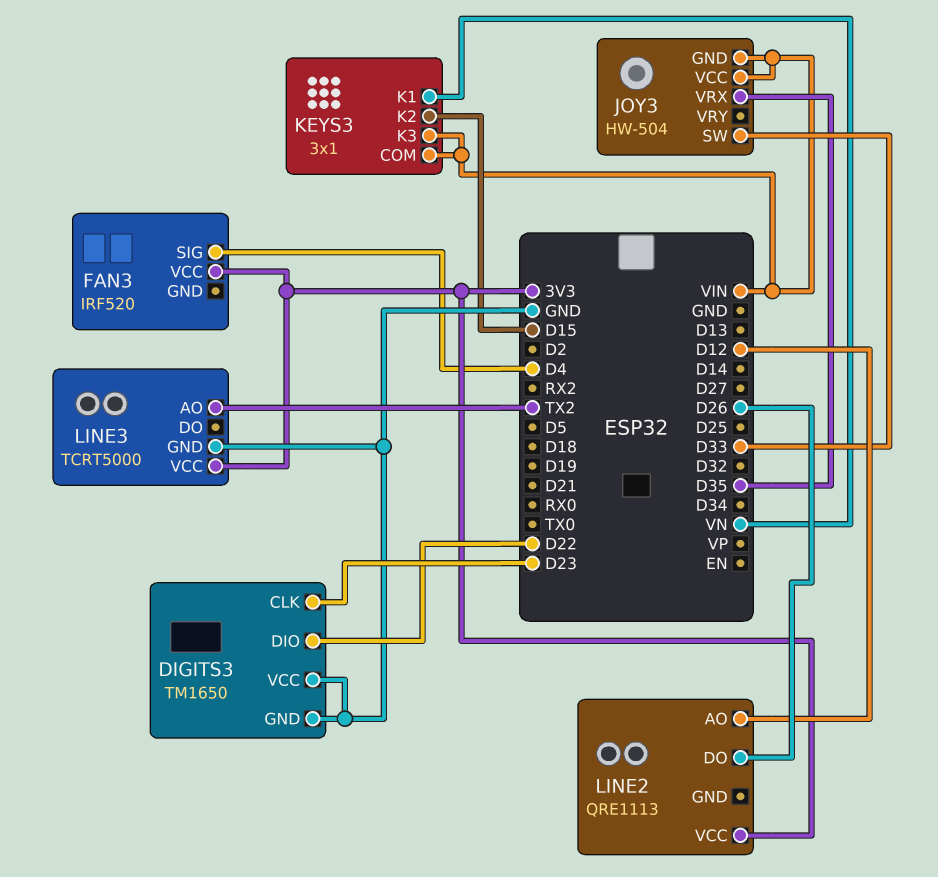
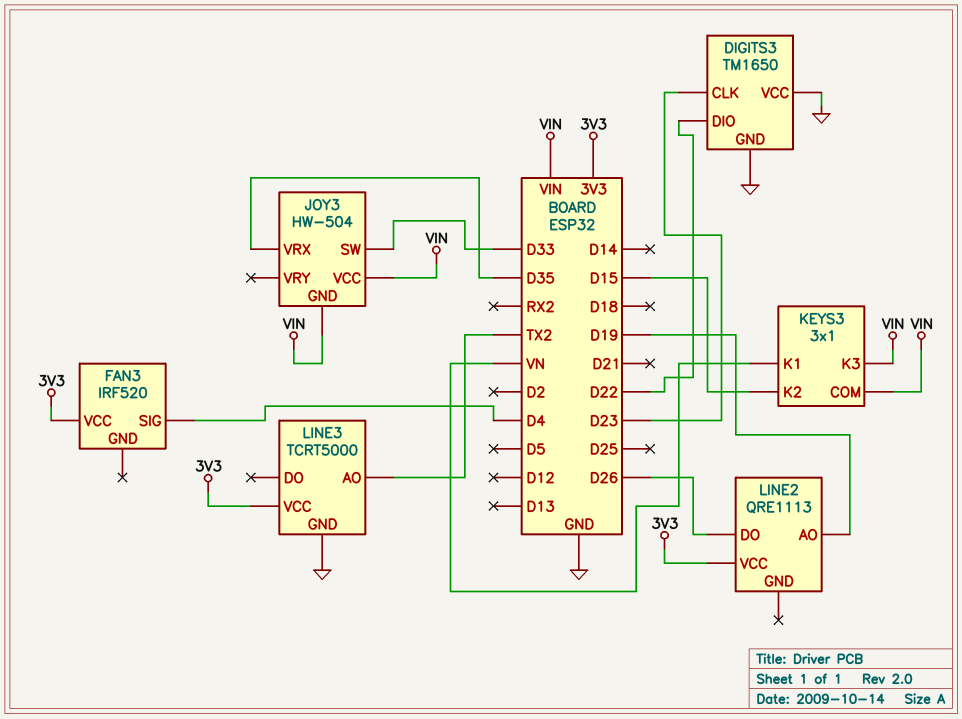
LINE2 pin AO: D12 -> D19

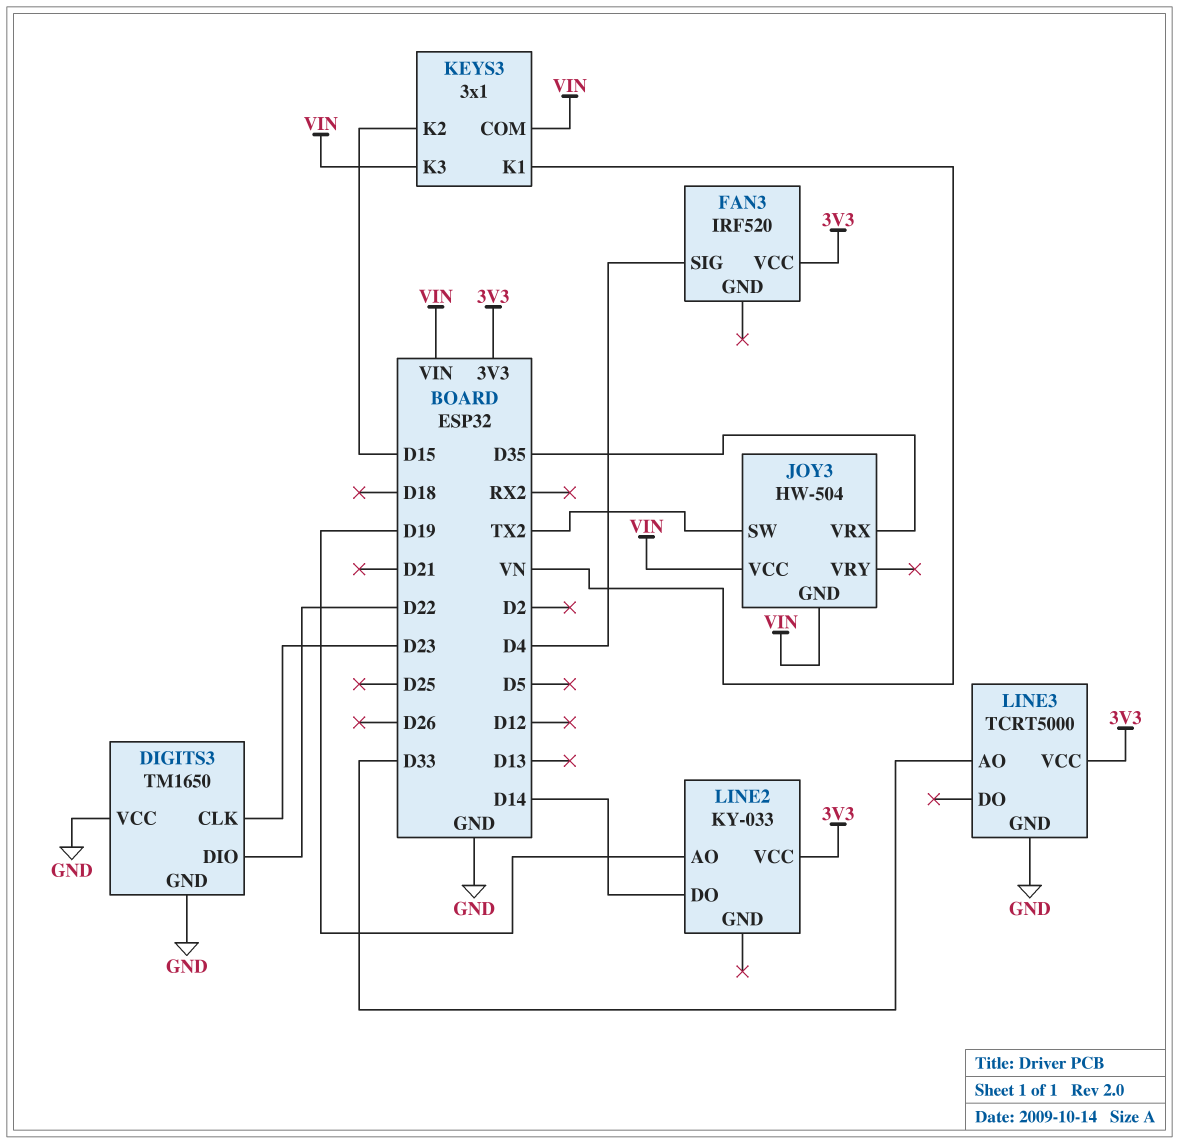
JOY3 pin SW: D33 -> TX2
LINE2: QRE1113 -> KY-033
LINE2 pin DO: D26 -> D14
LINE3 pin AO: TX2 -> D33

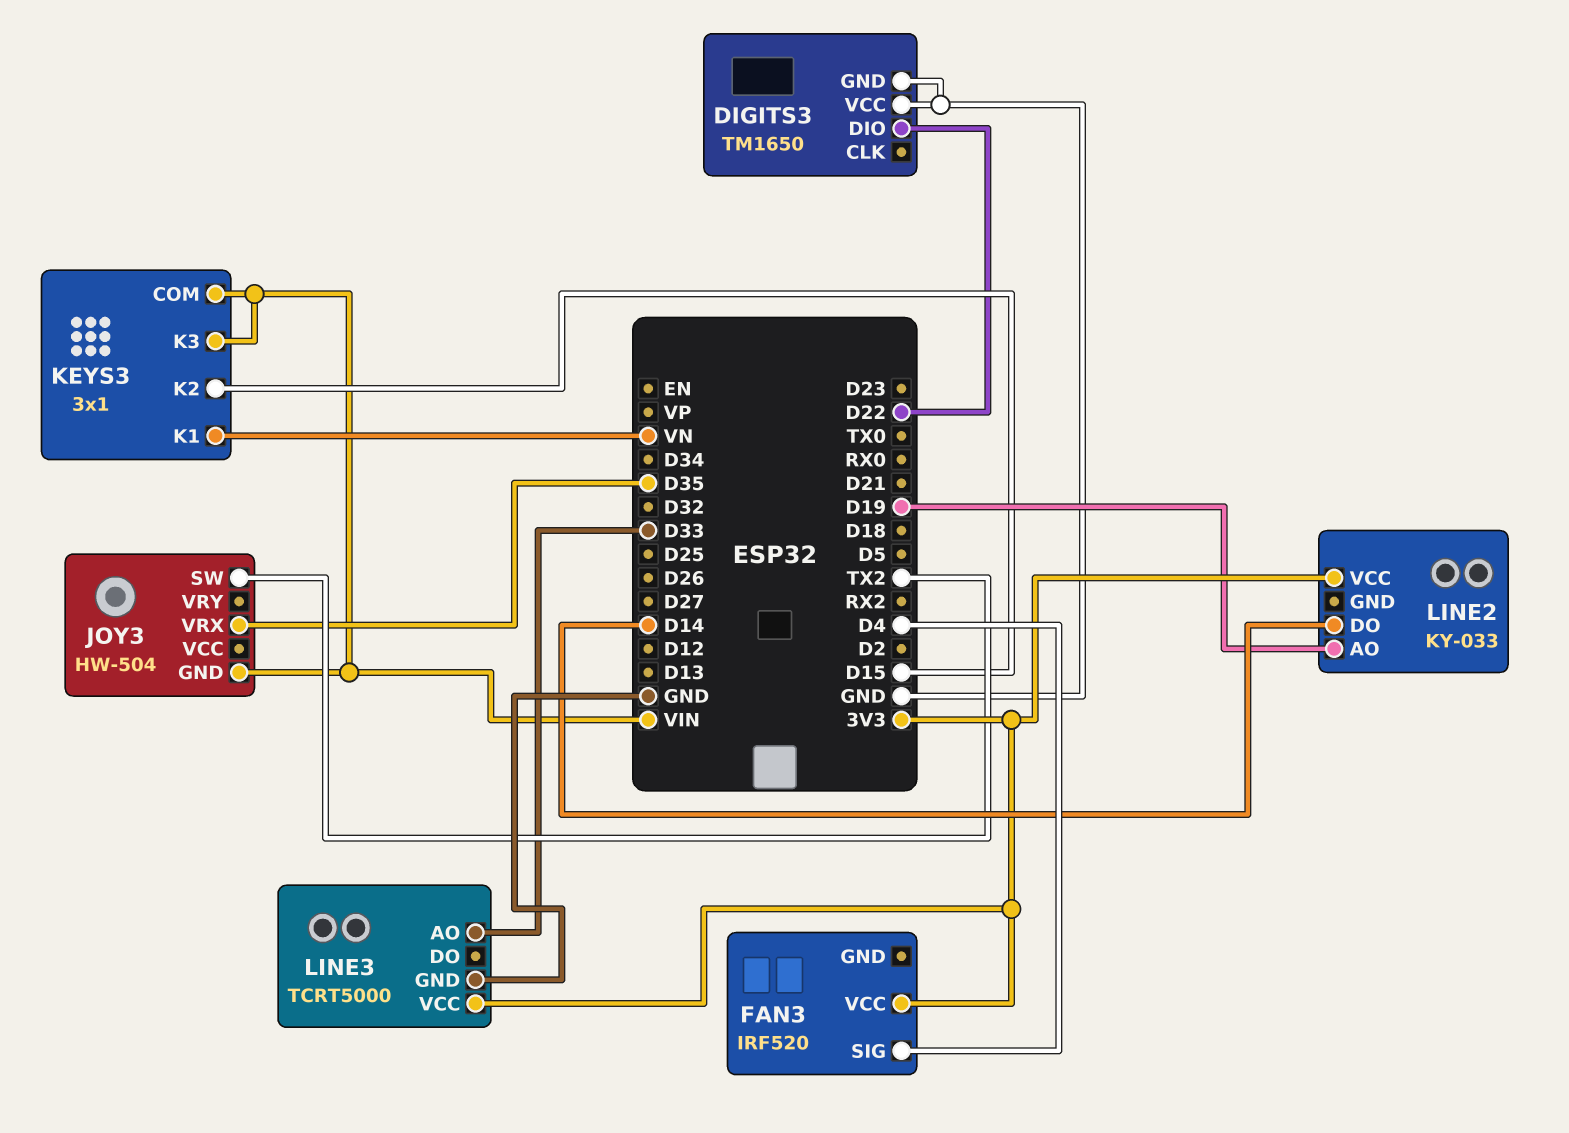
DIGITS3 pin CLK: D23 -> none
JOY3 pin VCC: VIN -> none

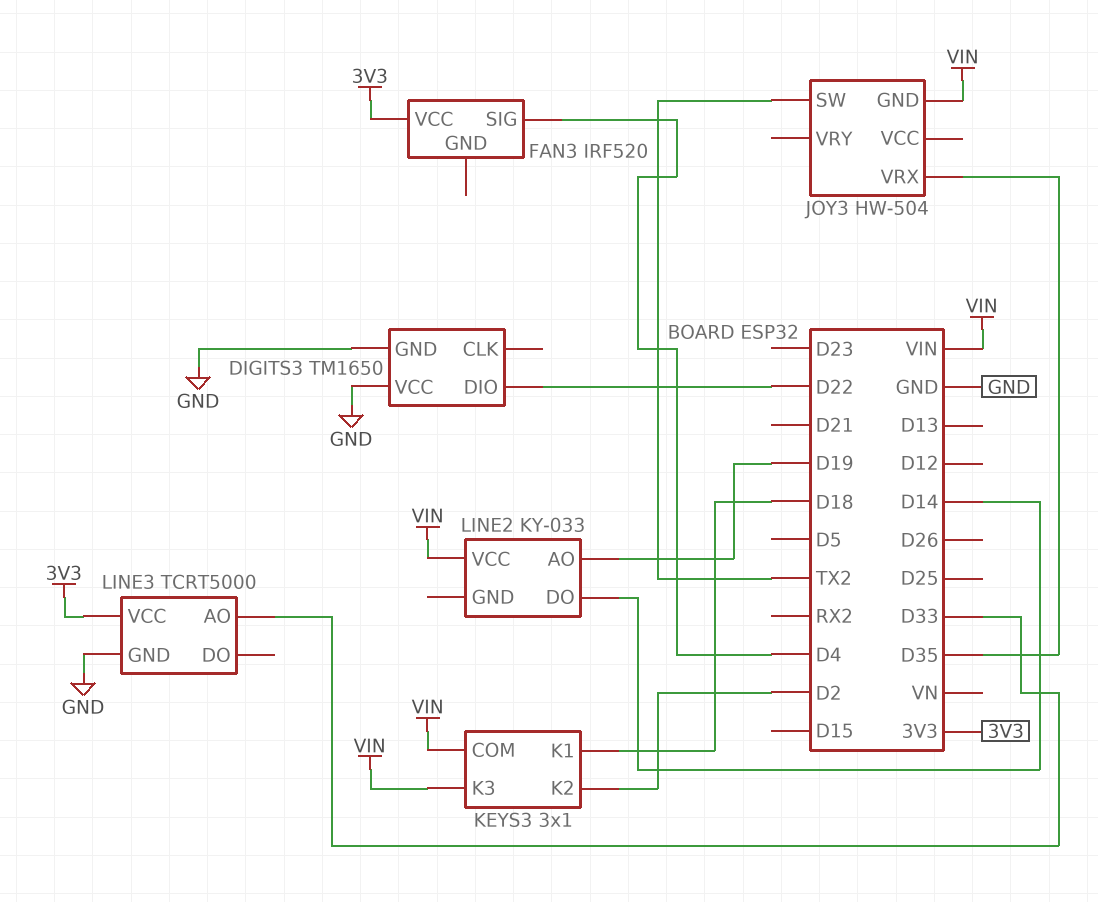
KEYS3 pin K1: VN -> D18
KEYS3 pin K2: D15 -> D2
LINE2 pin VCC: 3V3 -> VIN

